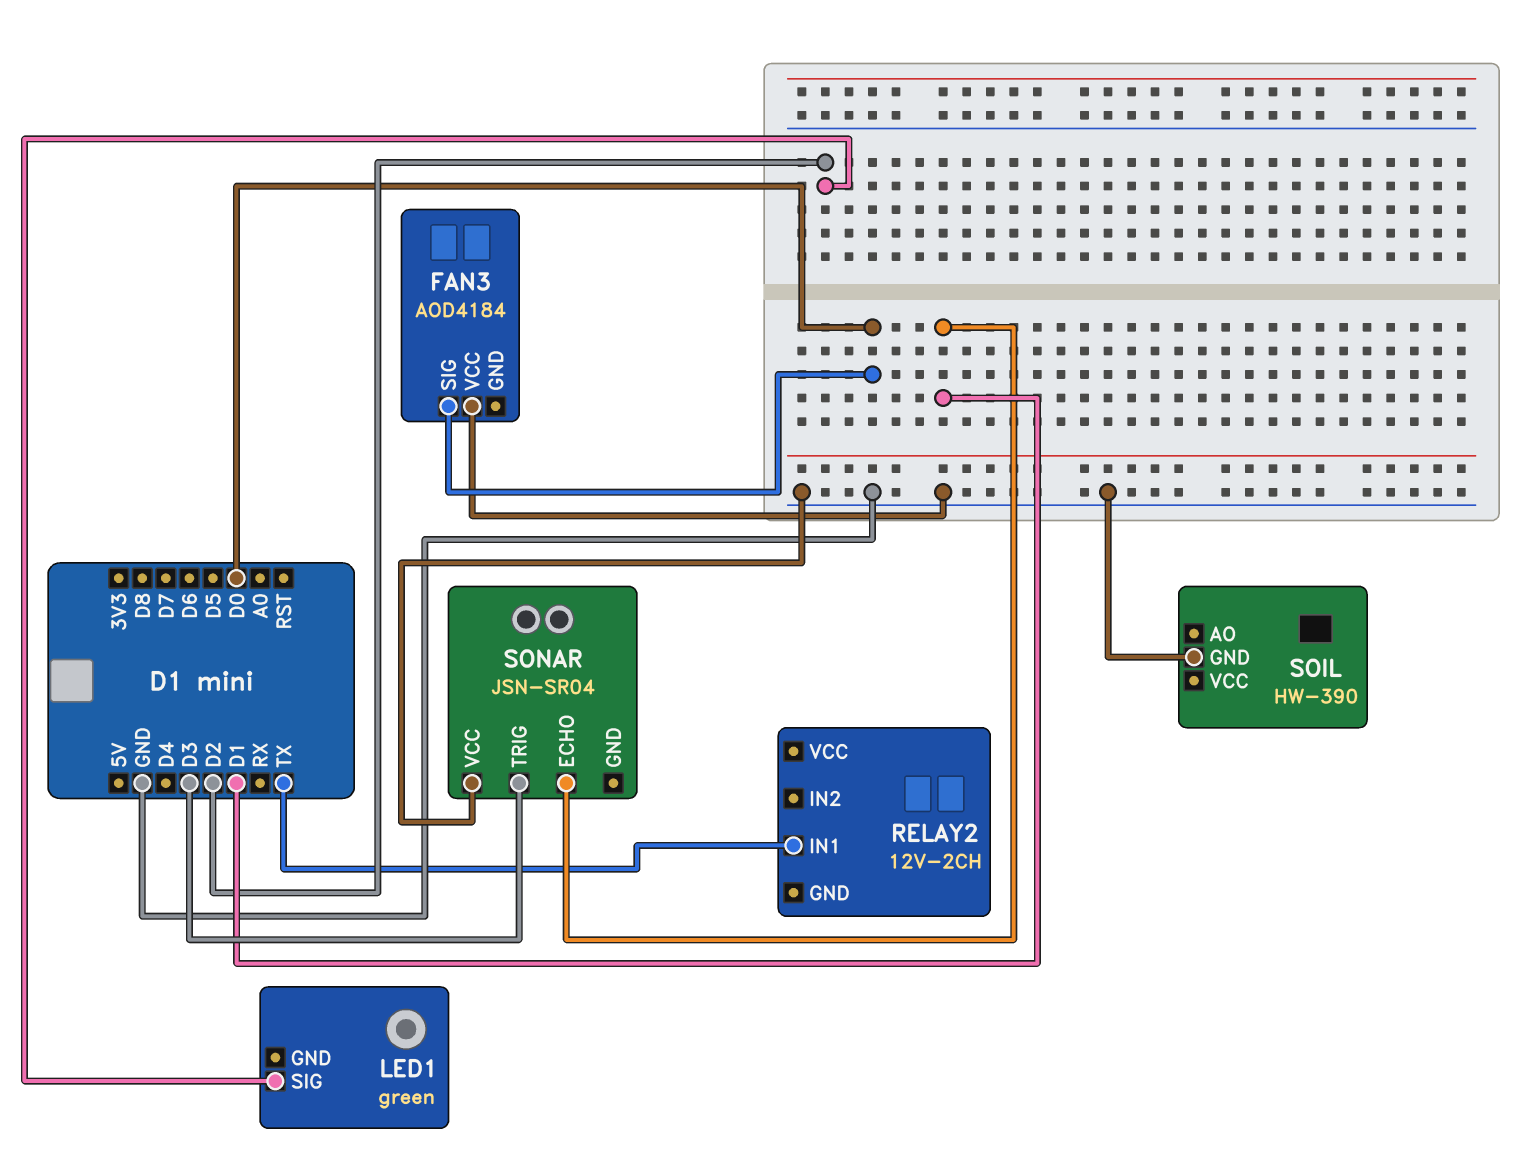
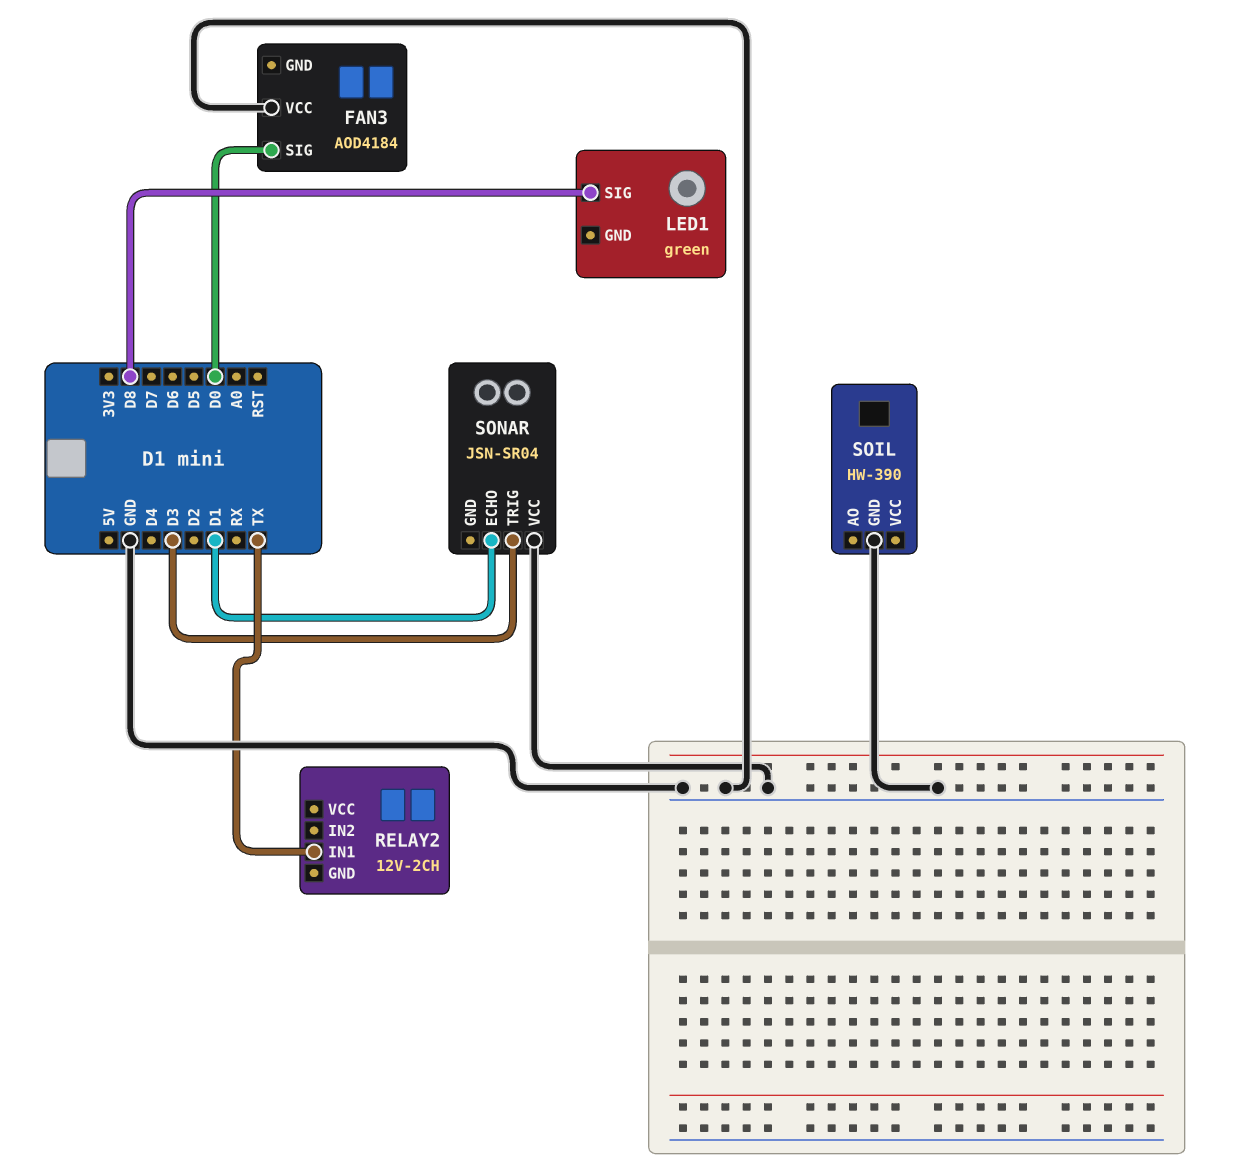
LED1 pin SIG: D2 -> D8

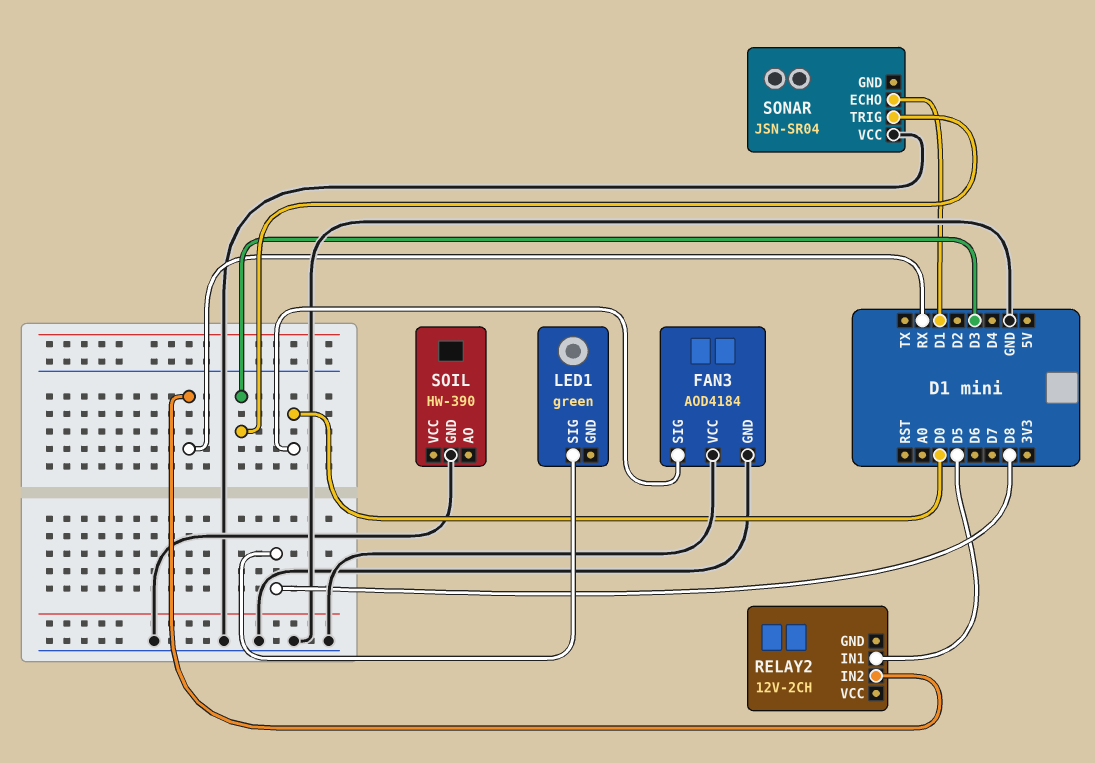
FAN3 pin GND: none -> GND
RELAY2 pin IN1: TX -> D5
RELAY2 pin IN2: none -> RX

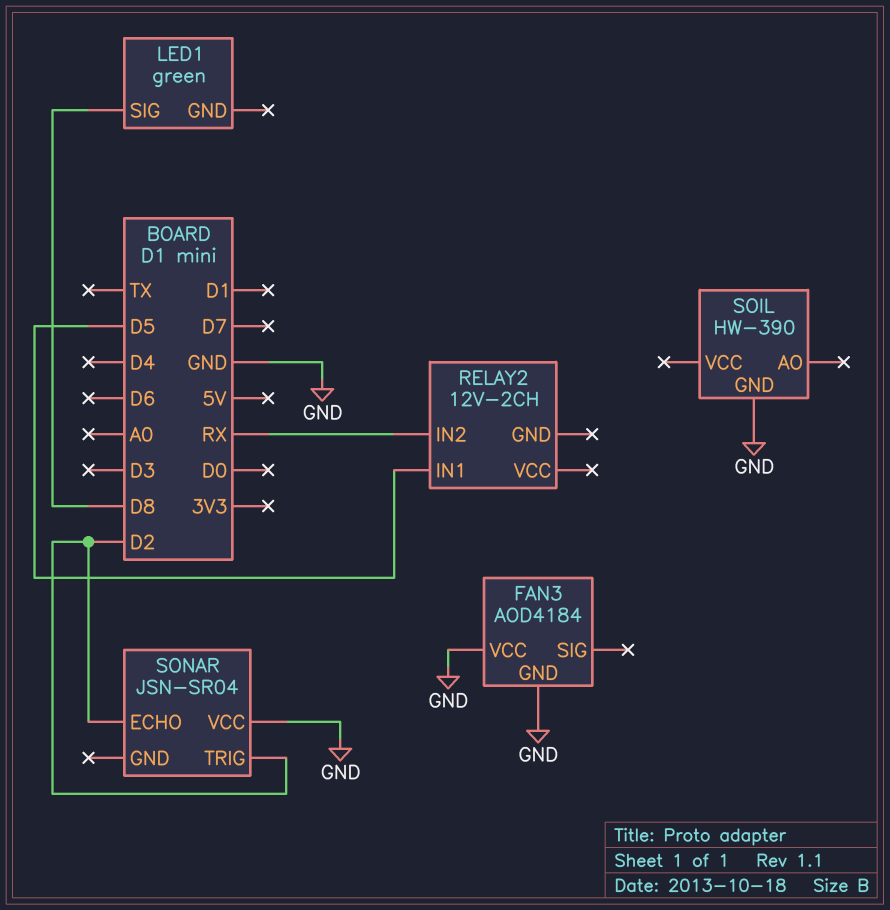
FAN3 pin SIG: D0 -> none
SONAR pin ECHO: D1 -> D2
SONAR pin TRIG: D3 -> D2

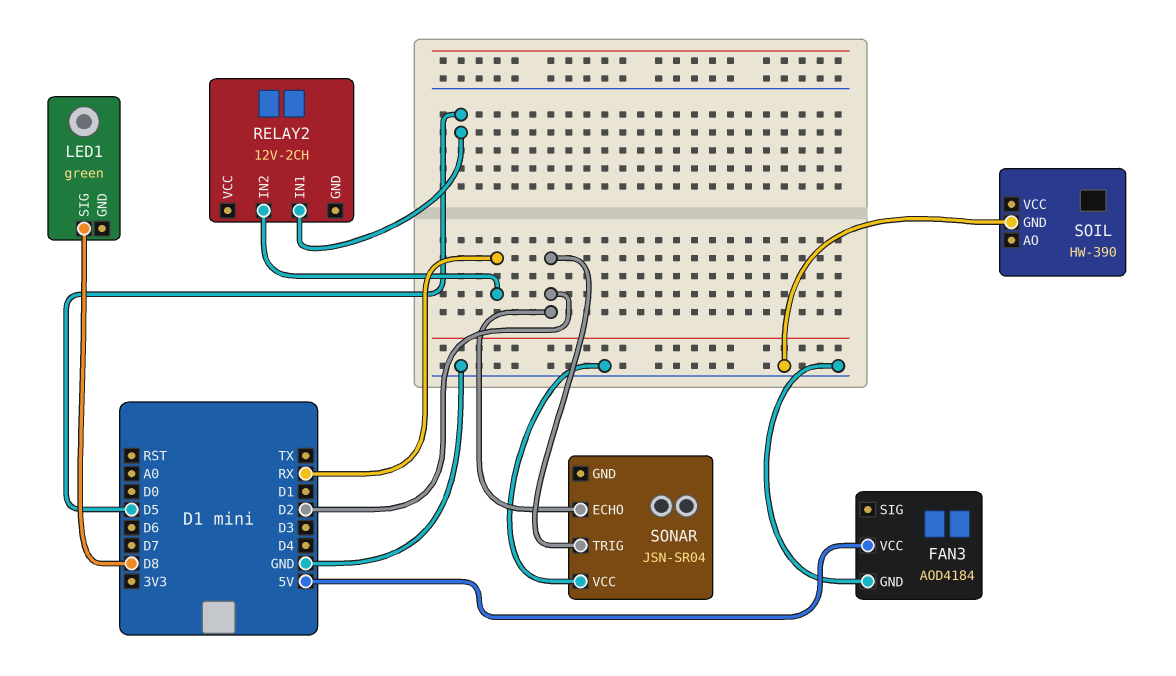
FAN3 pin VCC: GND -> 5V

